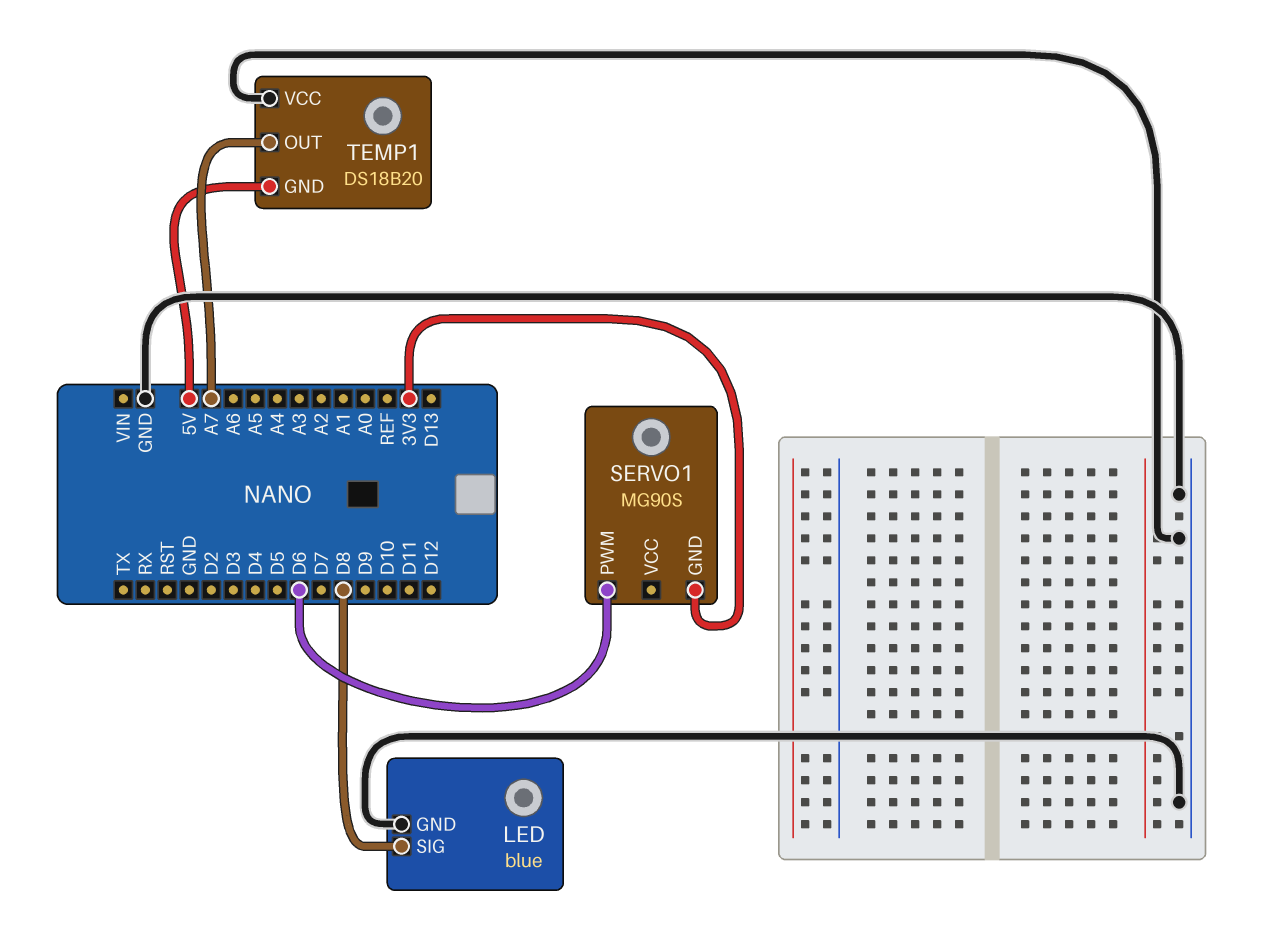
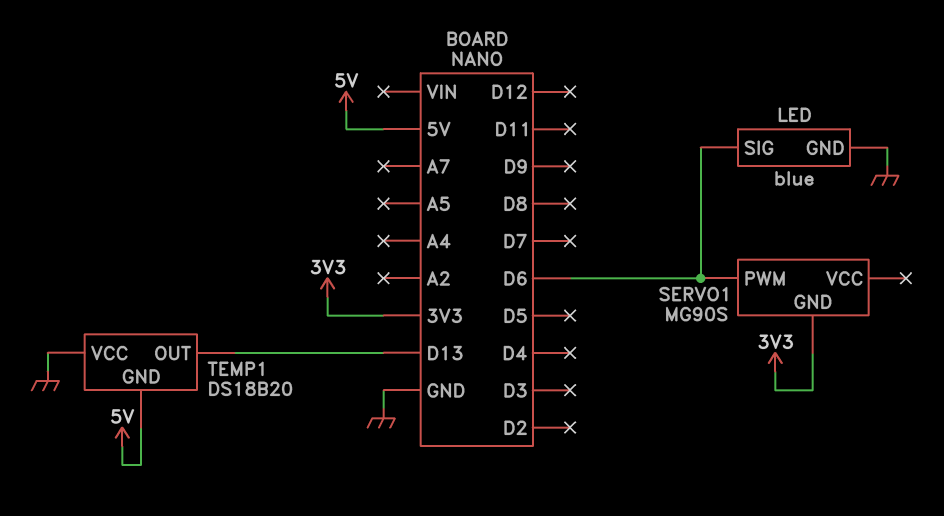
LED pin SIG: D8 -> D6
TEMP1 pin OUT: A7 -> D13

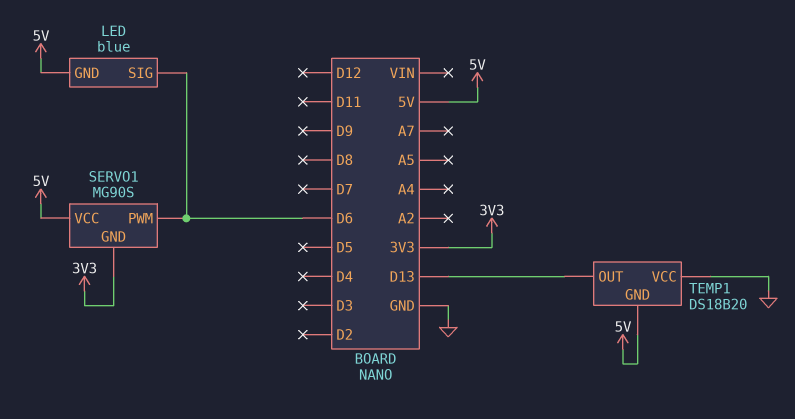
LED pin GND: GND -> 5V
SERVO1 pin VCC: none -> 5V

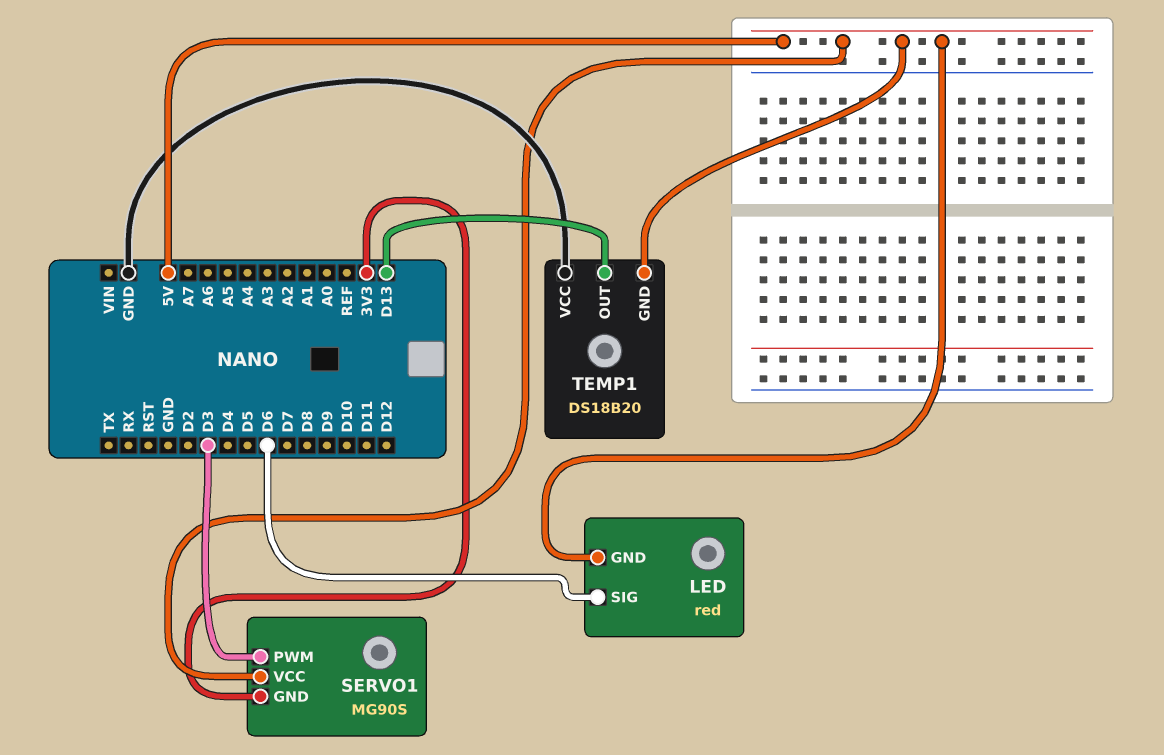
LED: blue -> red
SERVO1 pin PWM: D6 -> D3

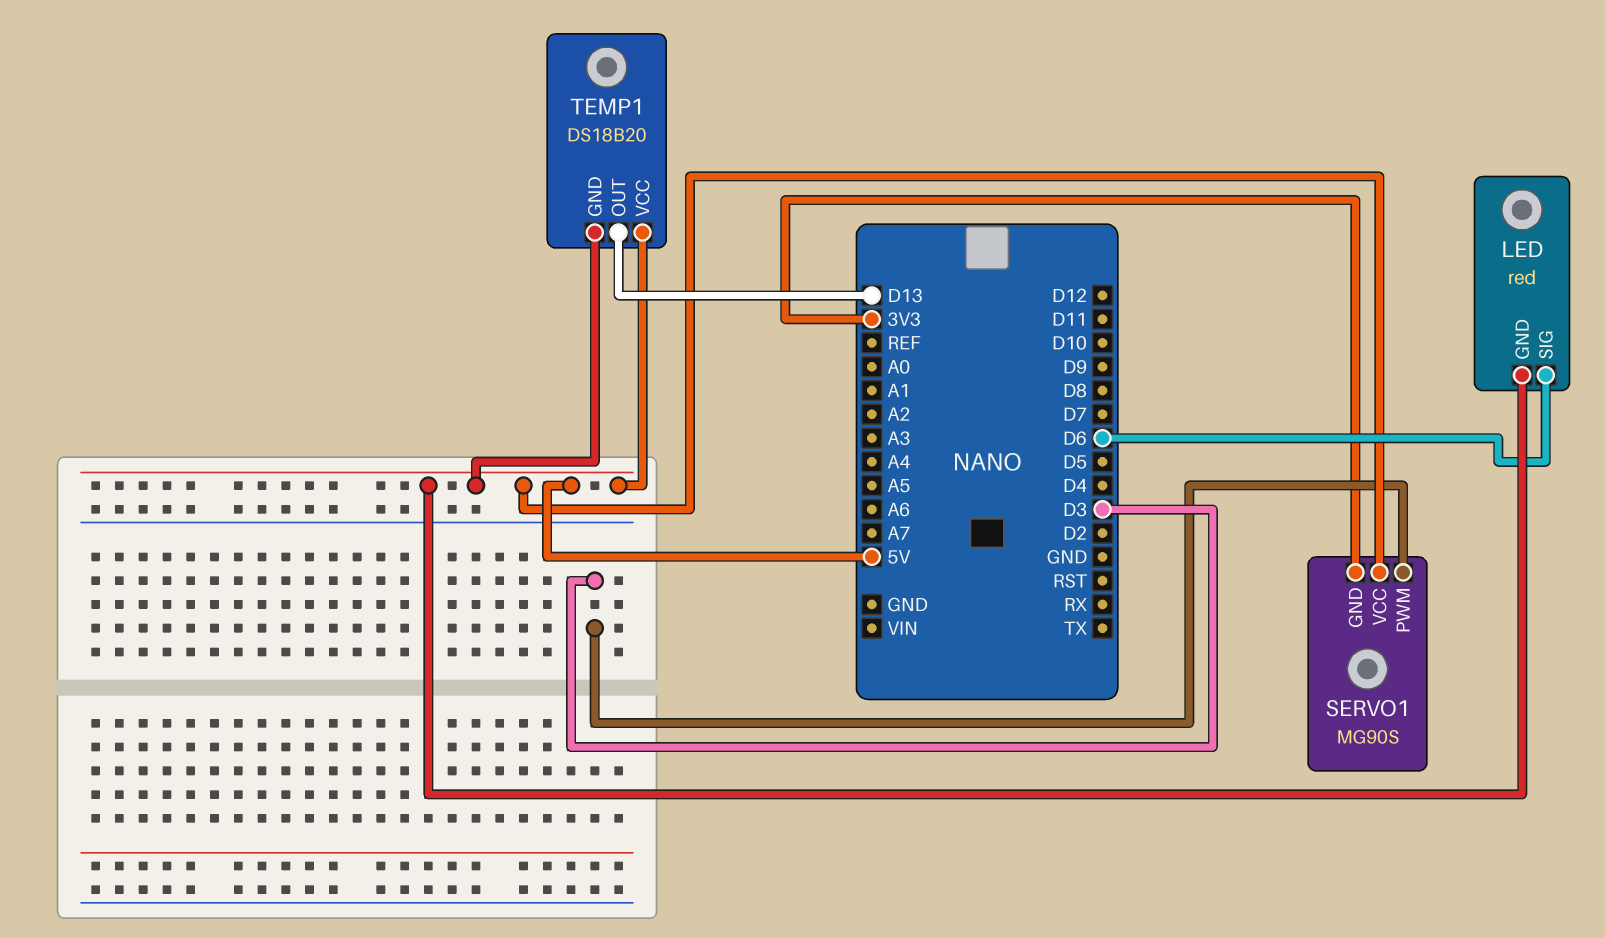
TEMP1 pin VCC: GND -> 5V

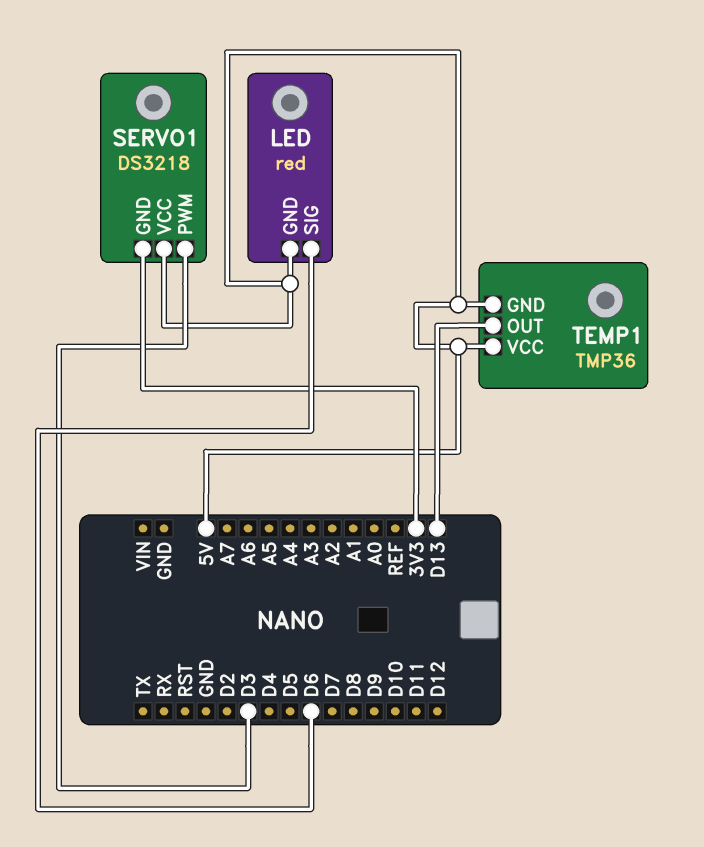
SERVO1: MG90S -> DS3218
TEMP1: DS18B20 -> TMP36

